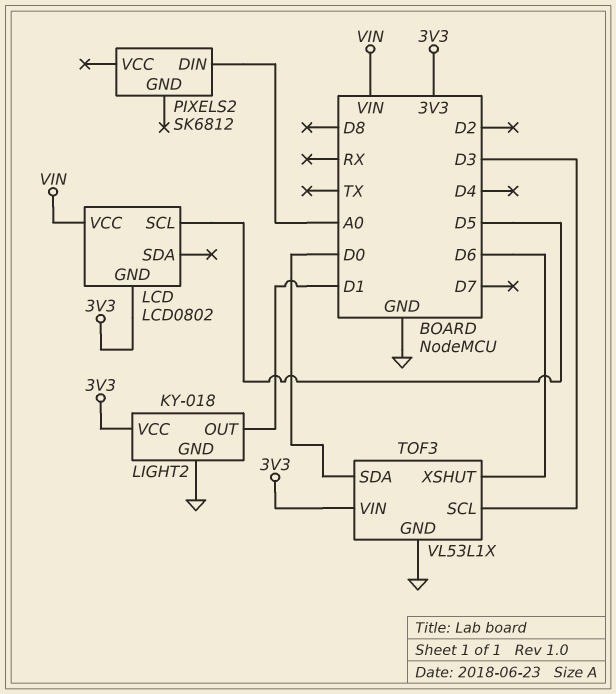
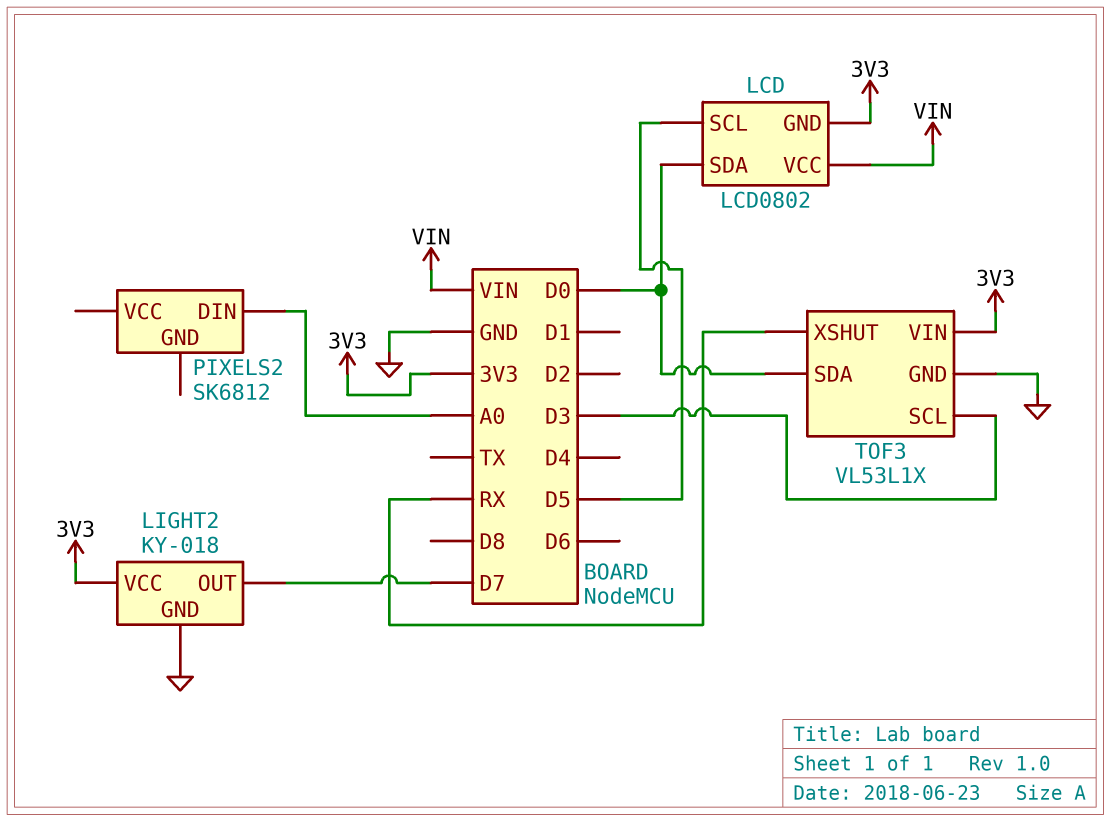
LCD pin SDA: none -> D0
LIGHT2 pin OUT: D1 -> D7
TOF3 pin XSHUT: D6 -> RX

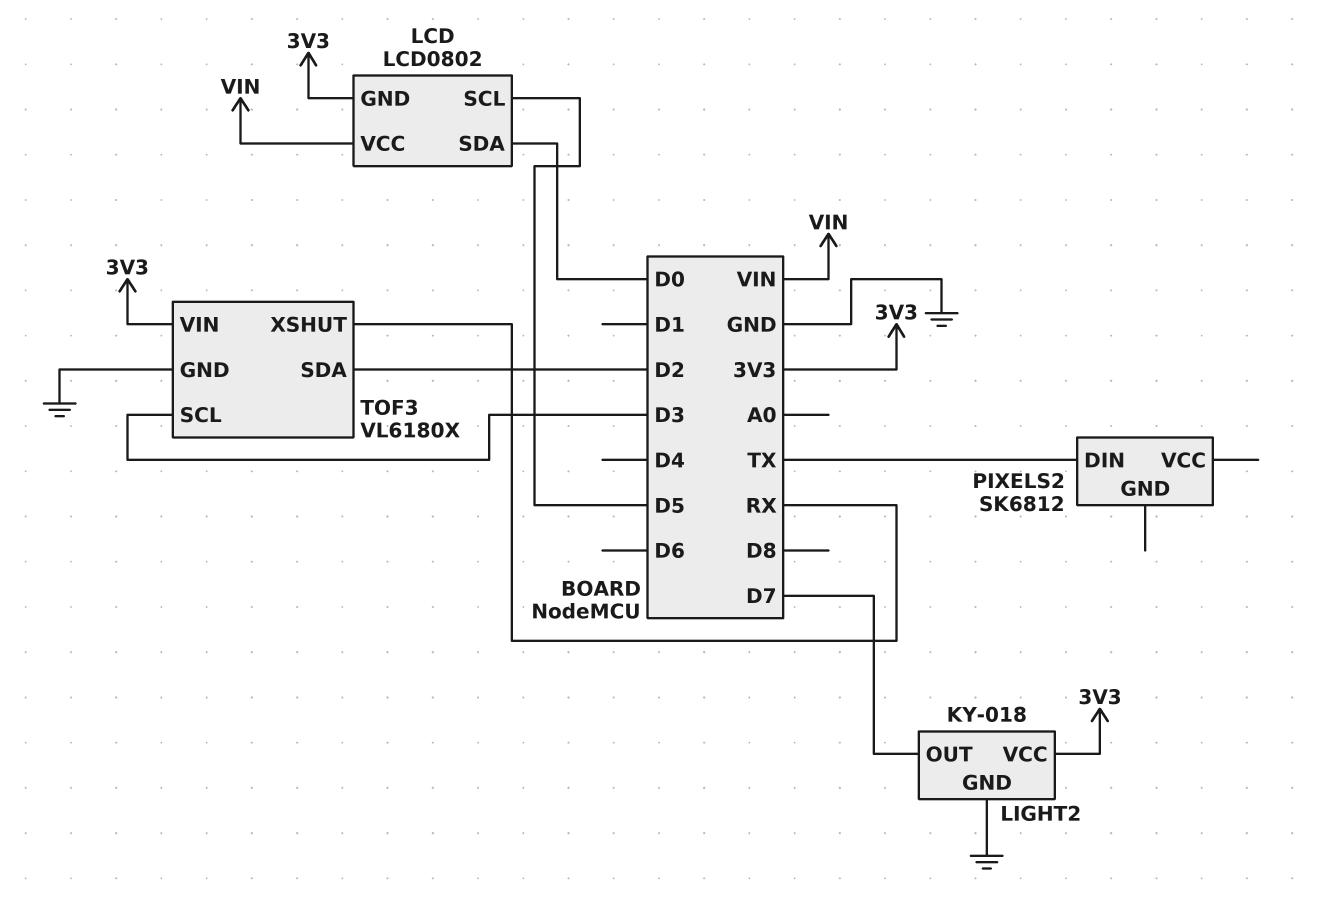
PIXELS2 pin DIN: A0 -> TX
TOF3: VL53L1X -> VL6180X
TOF3 pin SDA: D0 -> D2

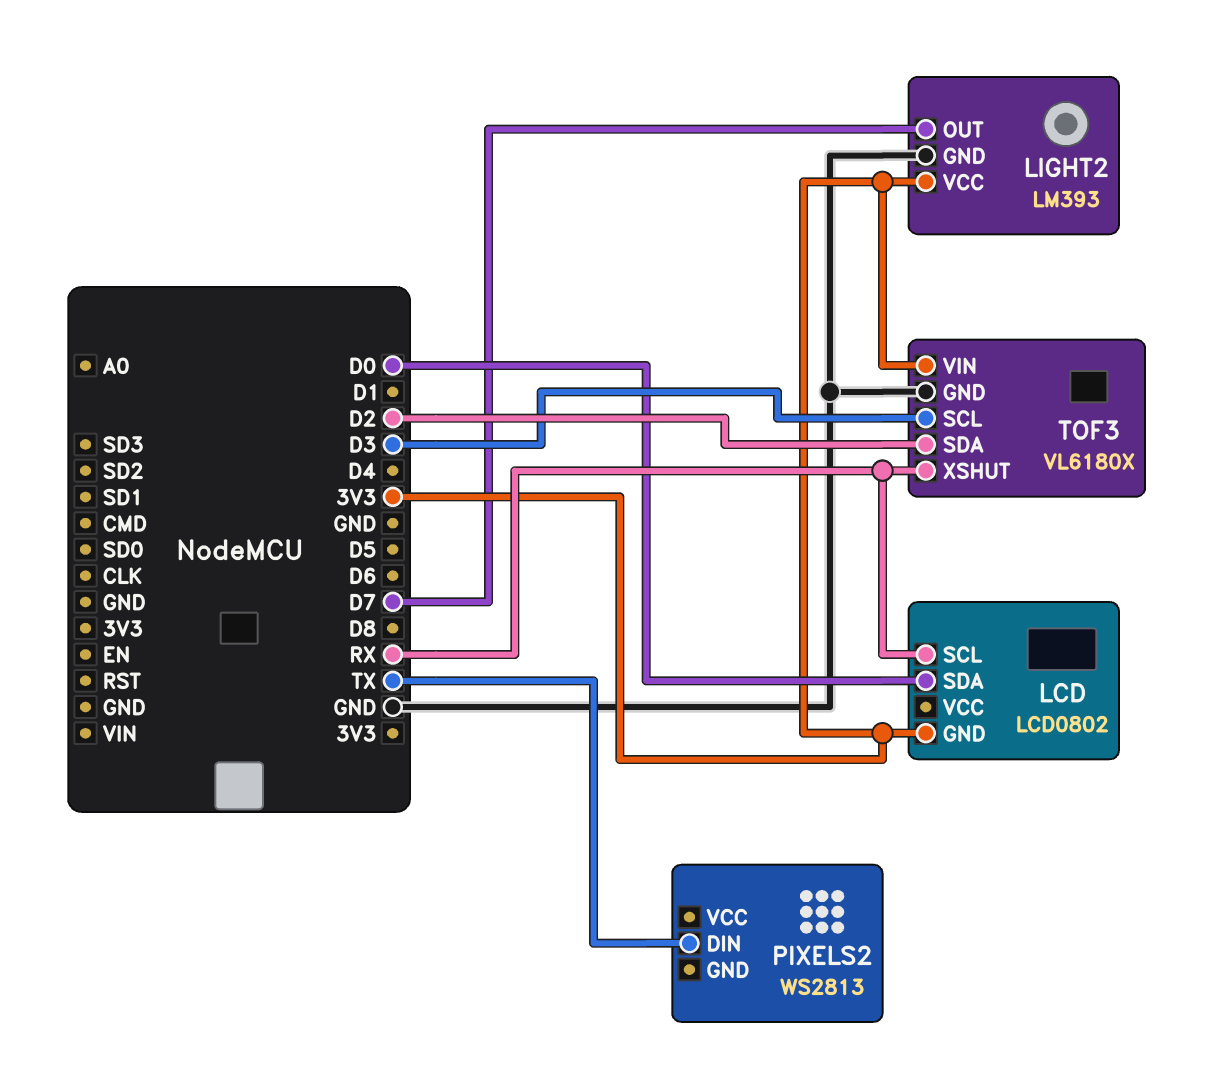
LCD pin SCL: D5 -> RX
LCD pin VCC: VIN -> none
LIGHT2: KY-018 -> LM393
PIXELS2: SK6812 -> WS2813

